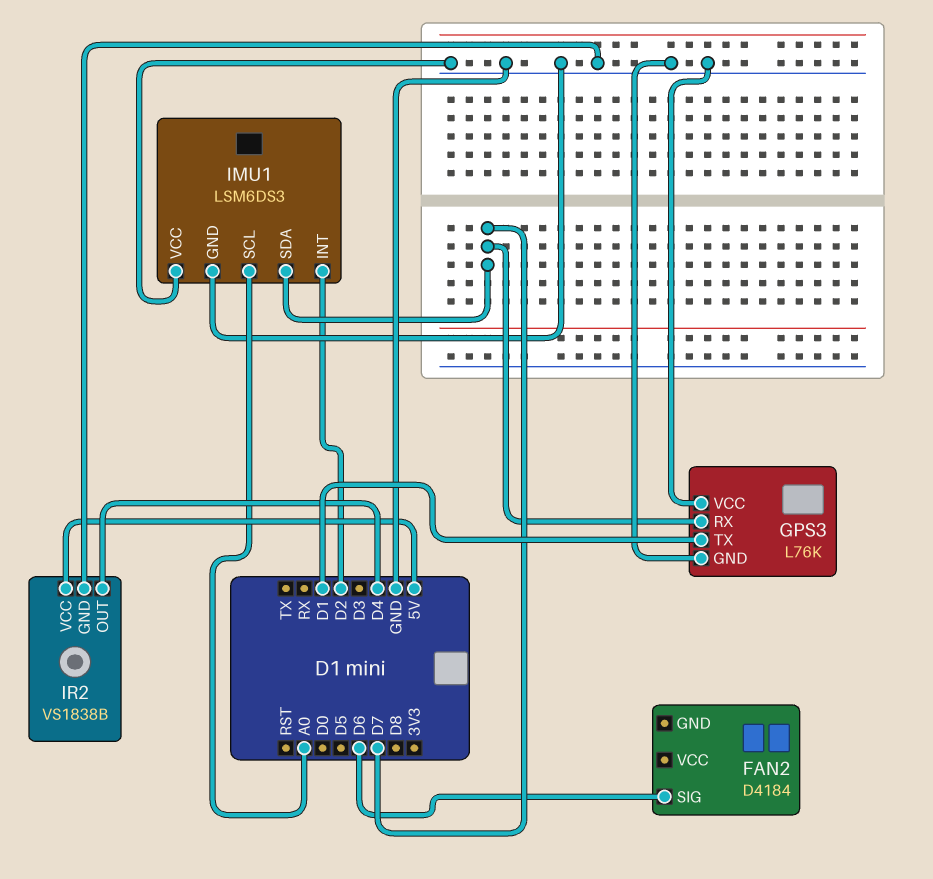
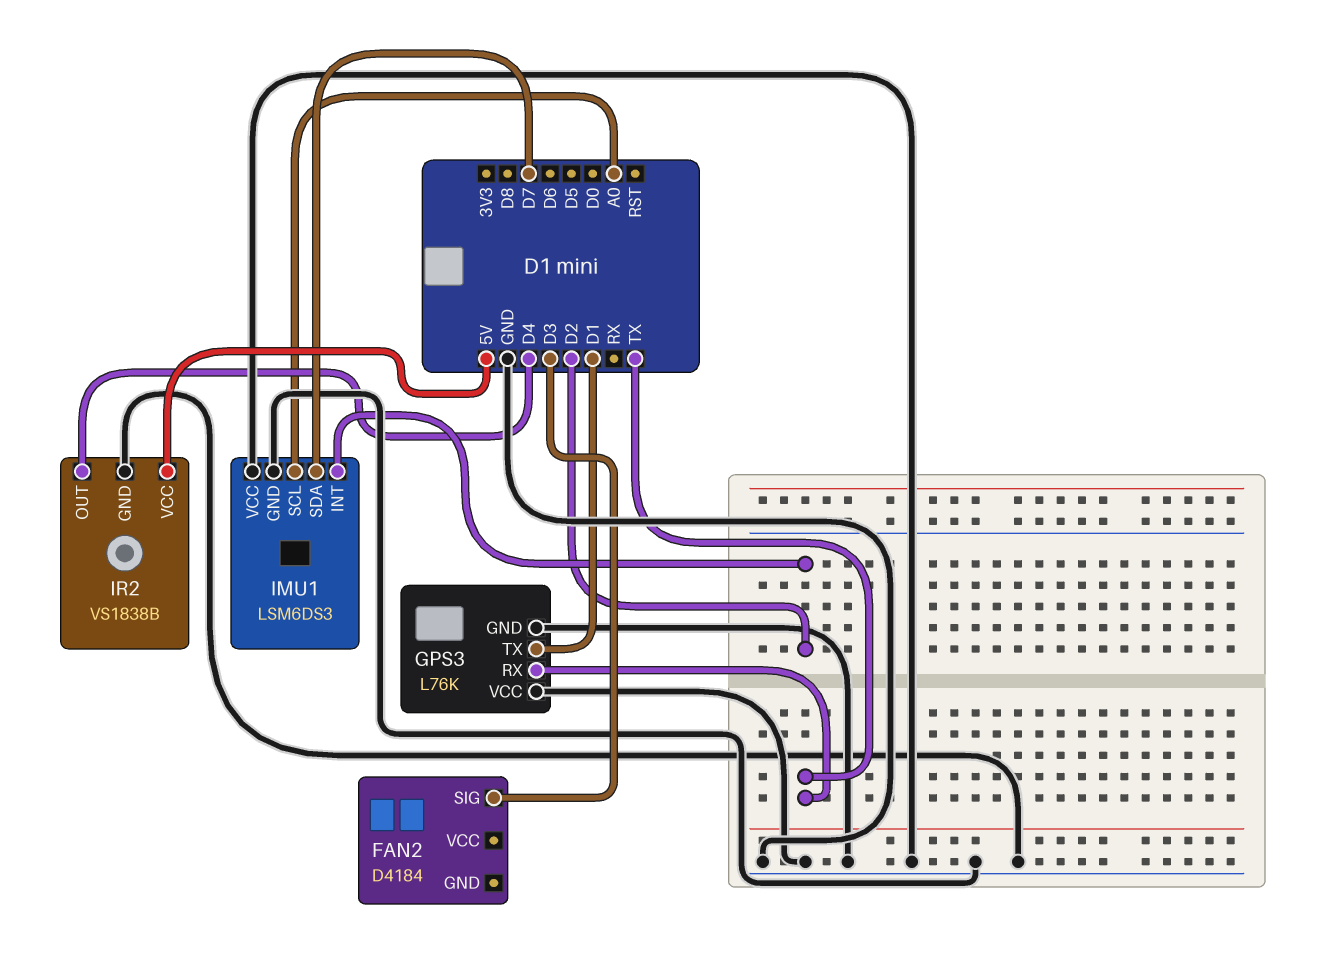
FAN2 pin SIG: D6 -> D3
GPS3 pin RX: D7 -> TX

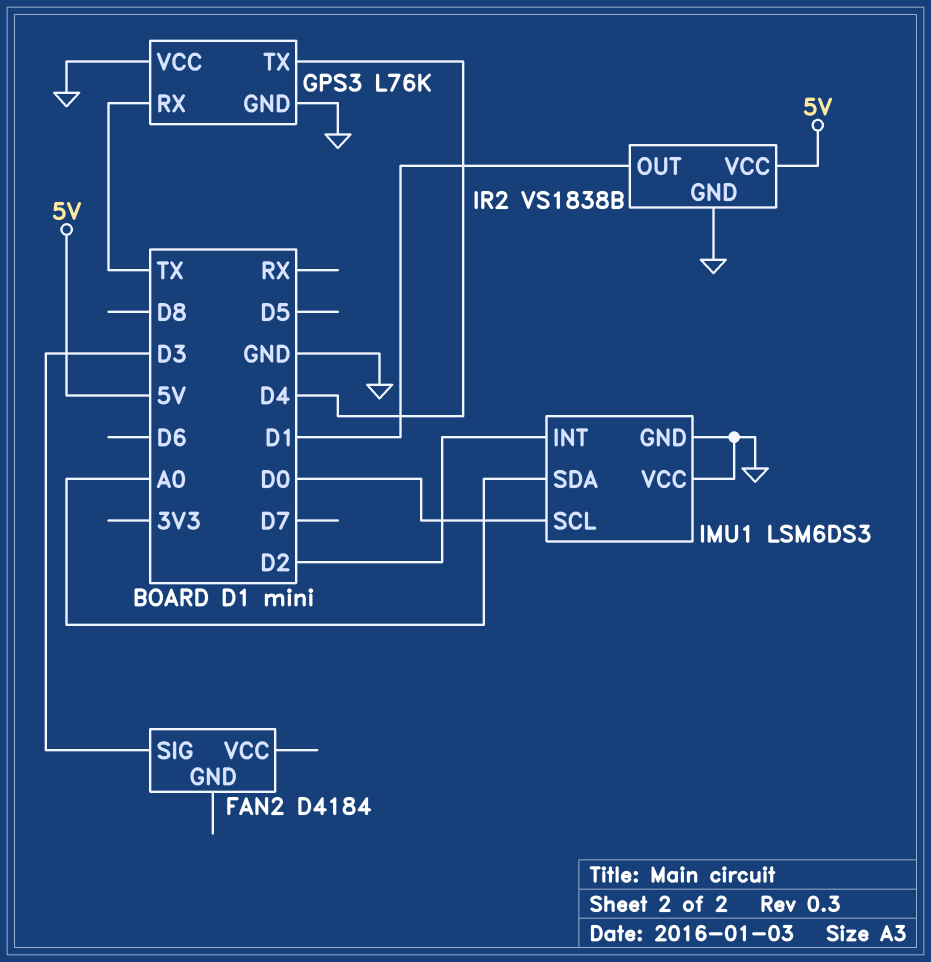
GPS3 pin TX: D1 -> D4
IMU1 pin SCL: A0 -> D0
IMU1 pin SDA: D7 -> A0
IR2 pin OUT: D4 -> D1

